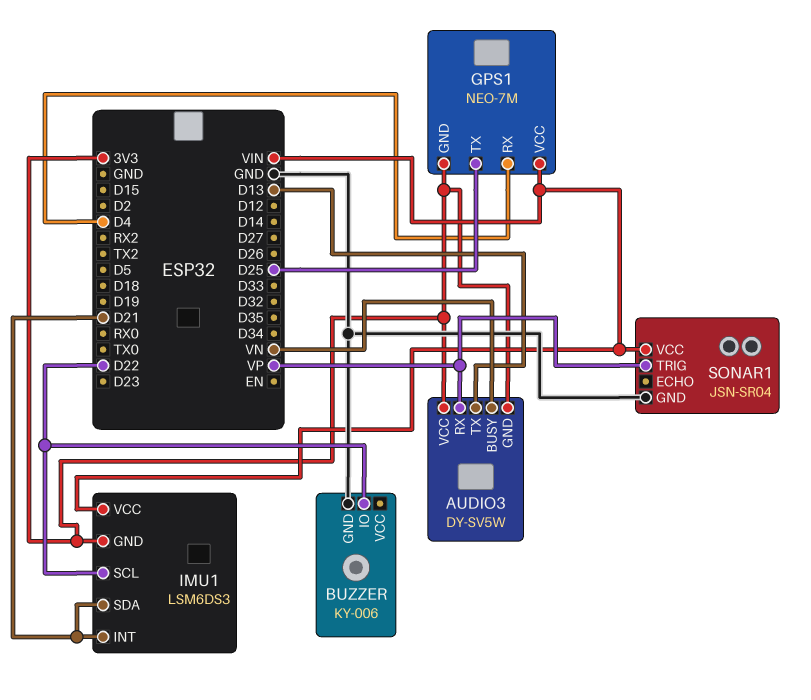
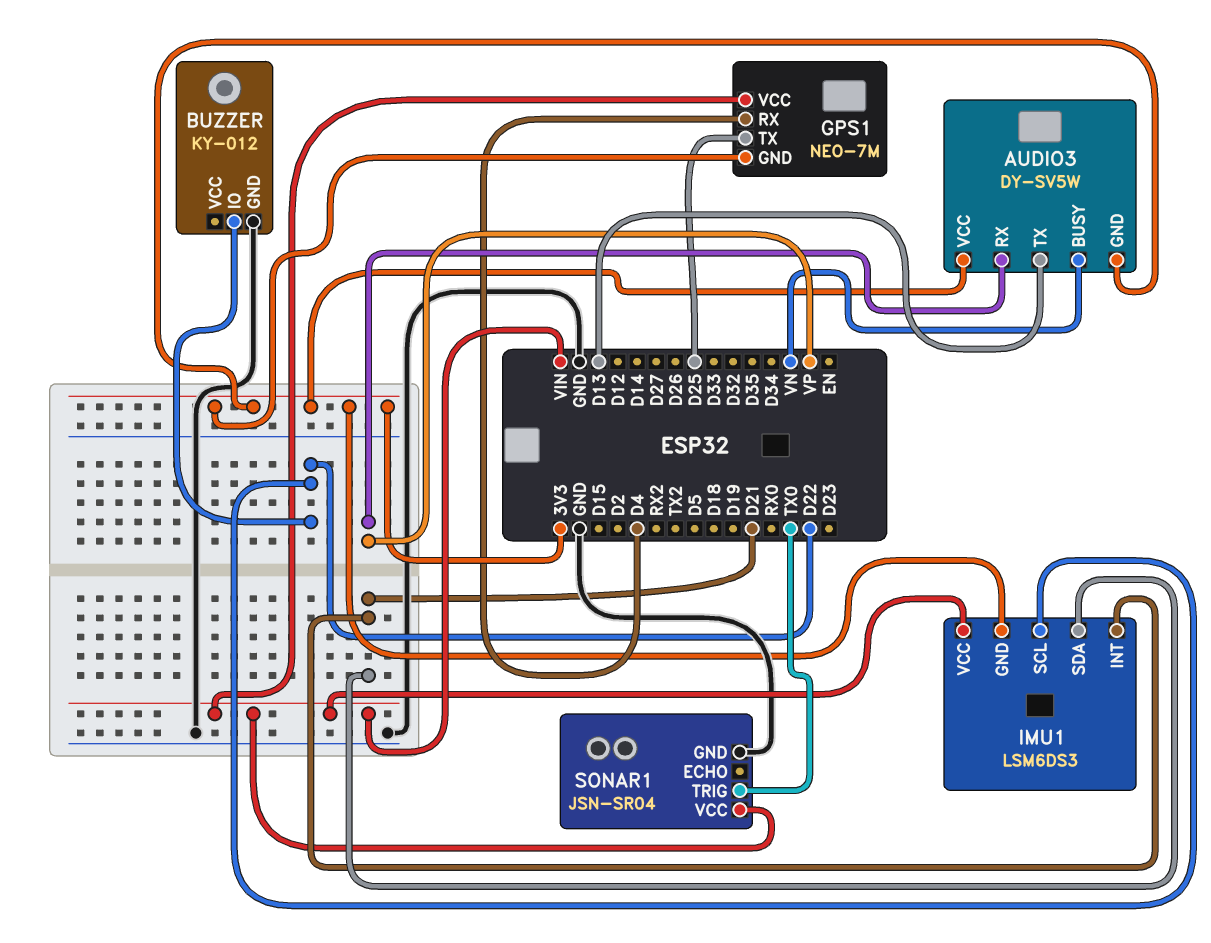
BUZZER: KY-006 -> KY-012
SONAR1 pin TRIG: VP -> TX0

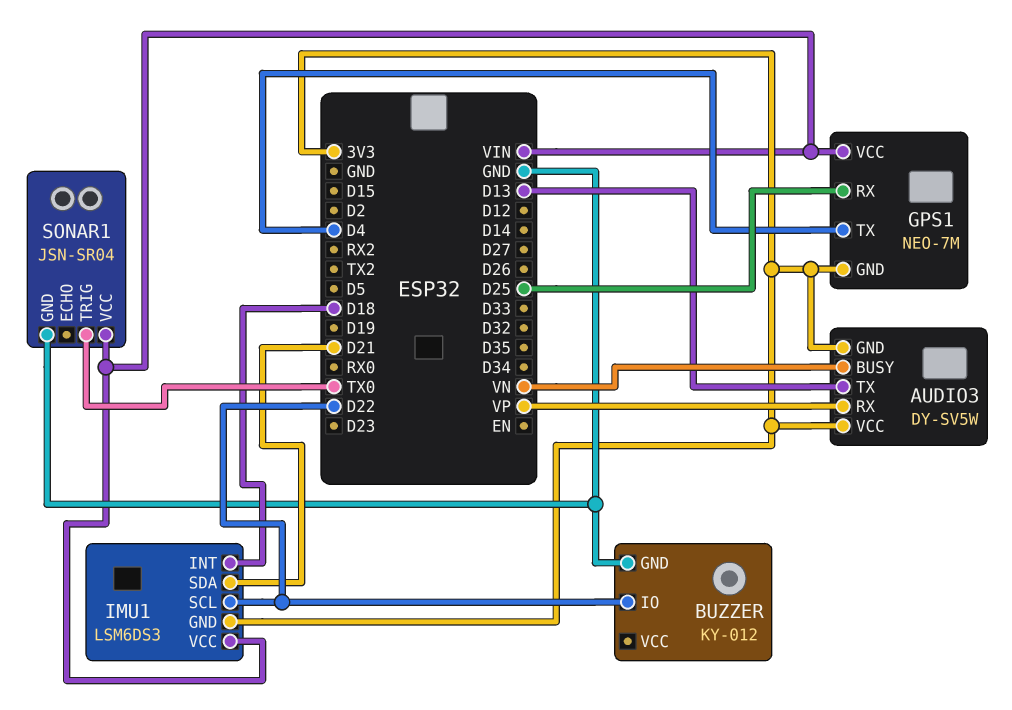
GPS1 pin RX: D4 -> D25
GPS1 pin TX: D25 -> D4
IMU1 pin INT: D21 -> D18

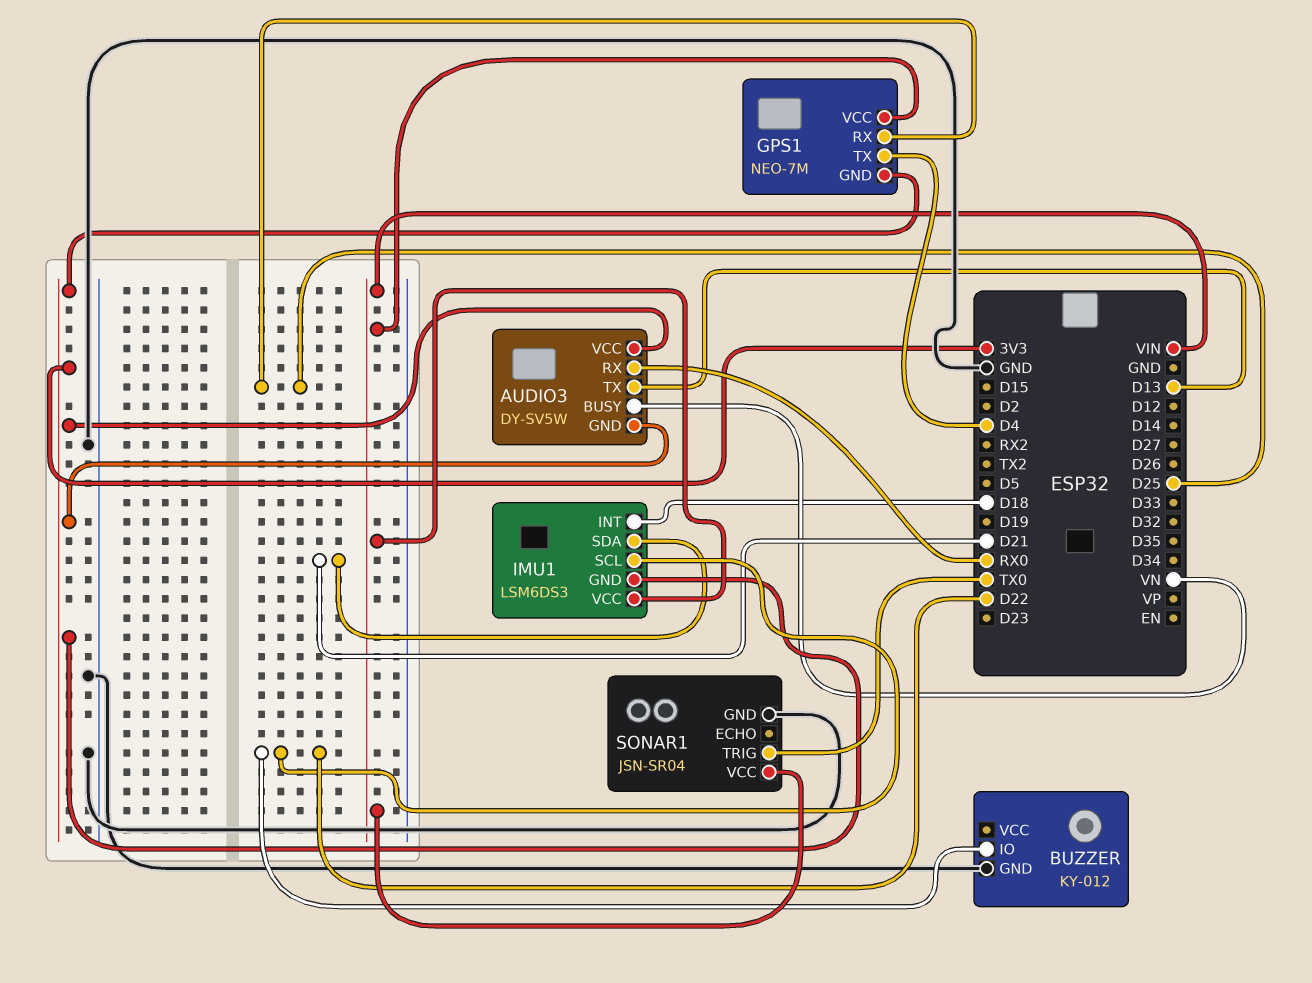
AUDIO3 pin RX: VP -> RX0

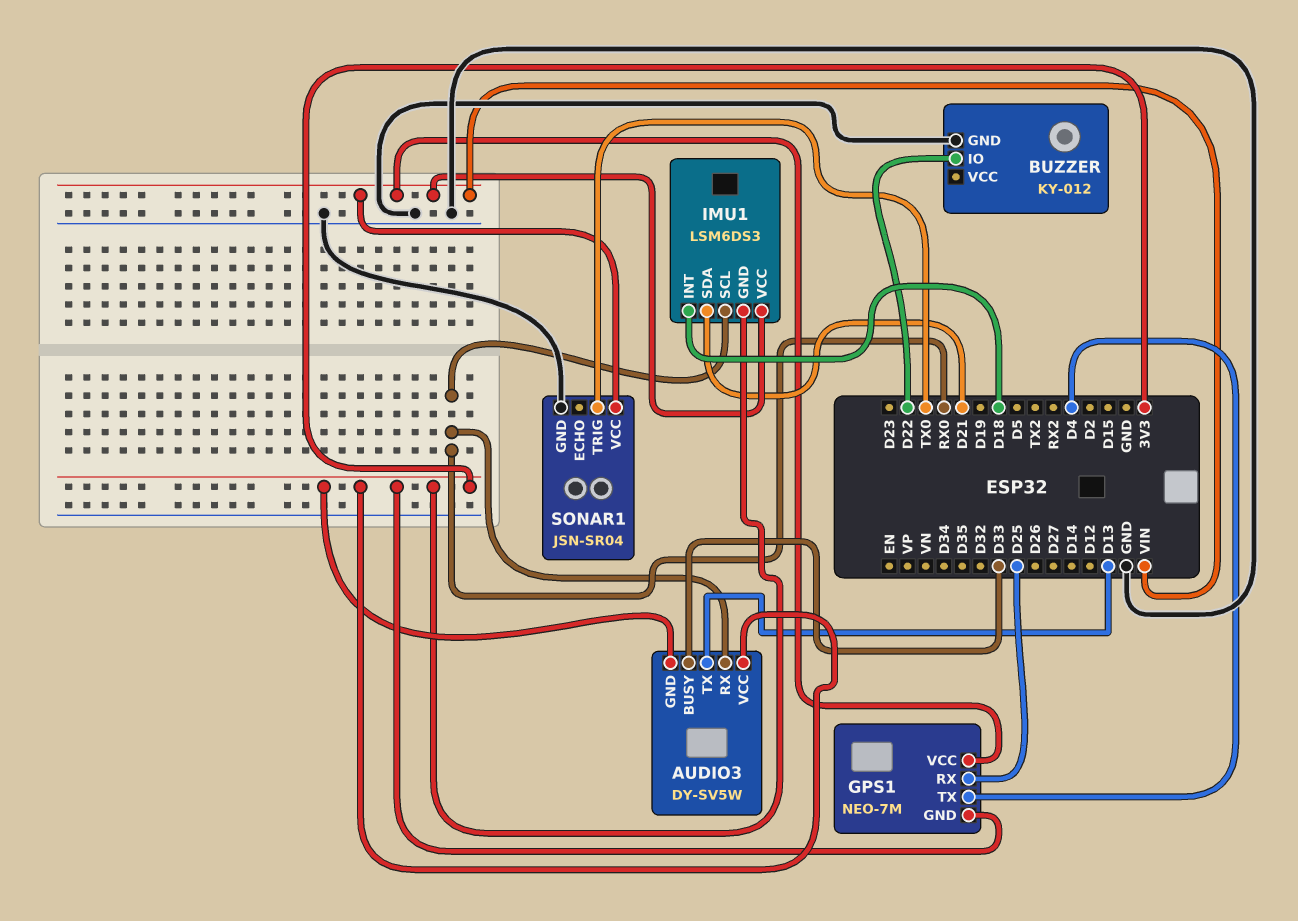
AUDIO3 pin BUSY: VN -> D33
IMU1 pin SCL: D22 -> RX0

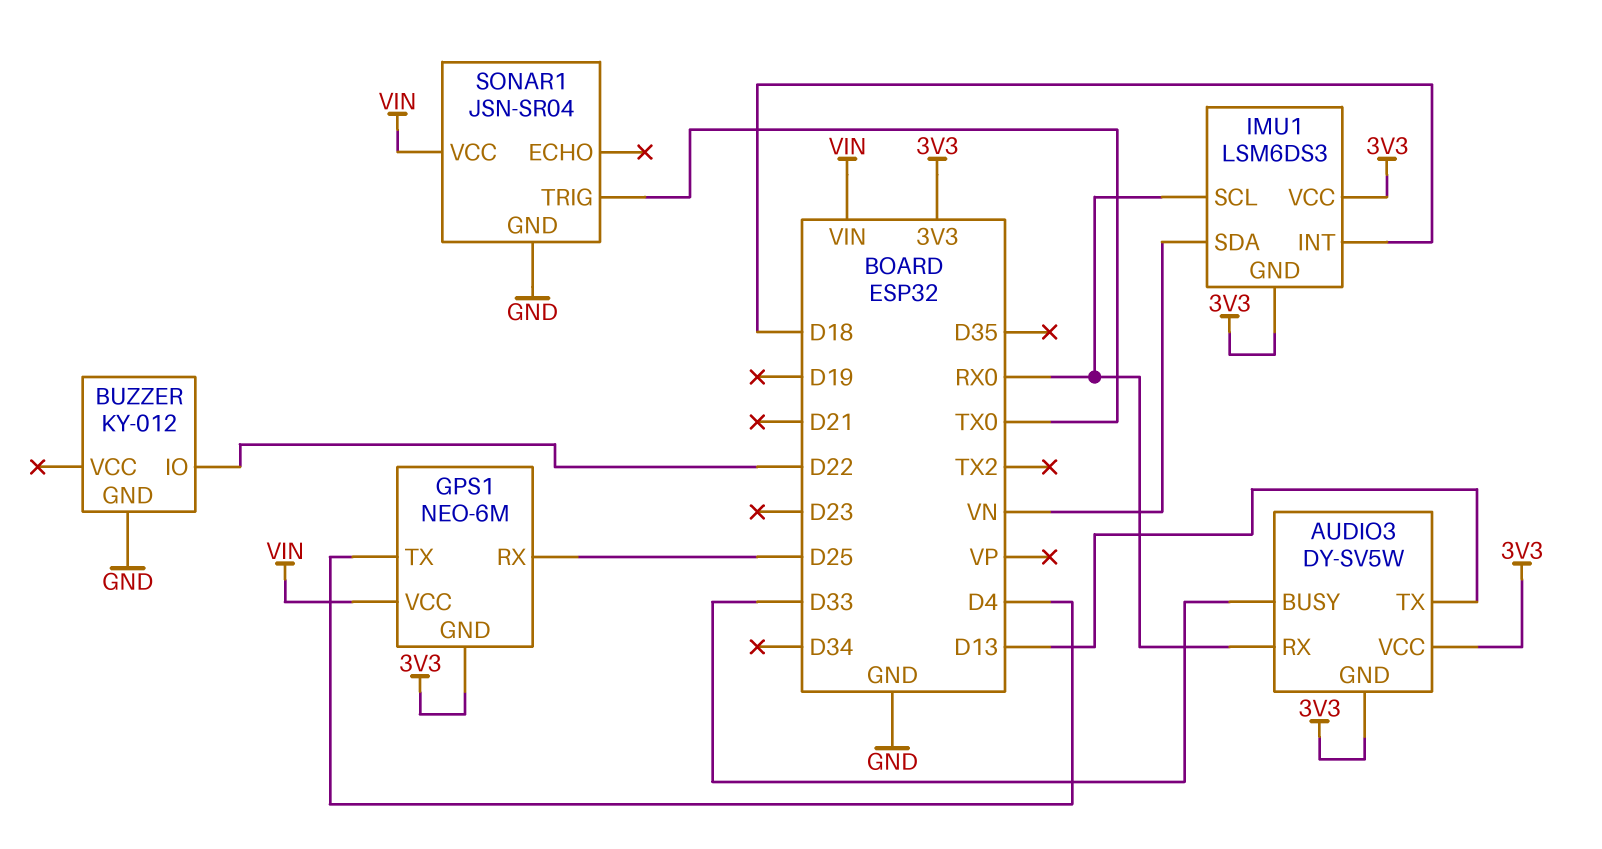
GPS1: NEO-7M -> NEO-6M
IMU1 pin SDA: D21 -> VN
IMU1 pin VCC: VIN -> 3V3

